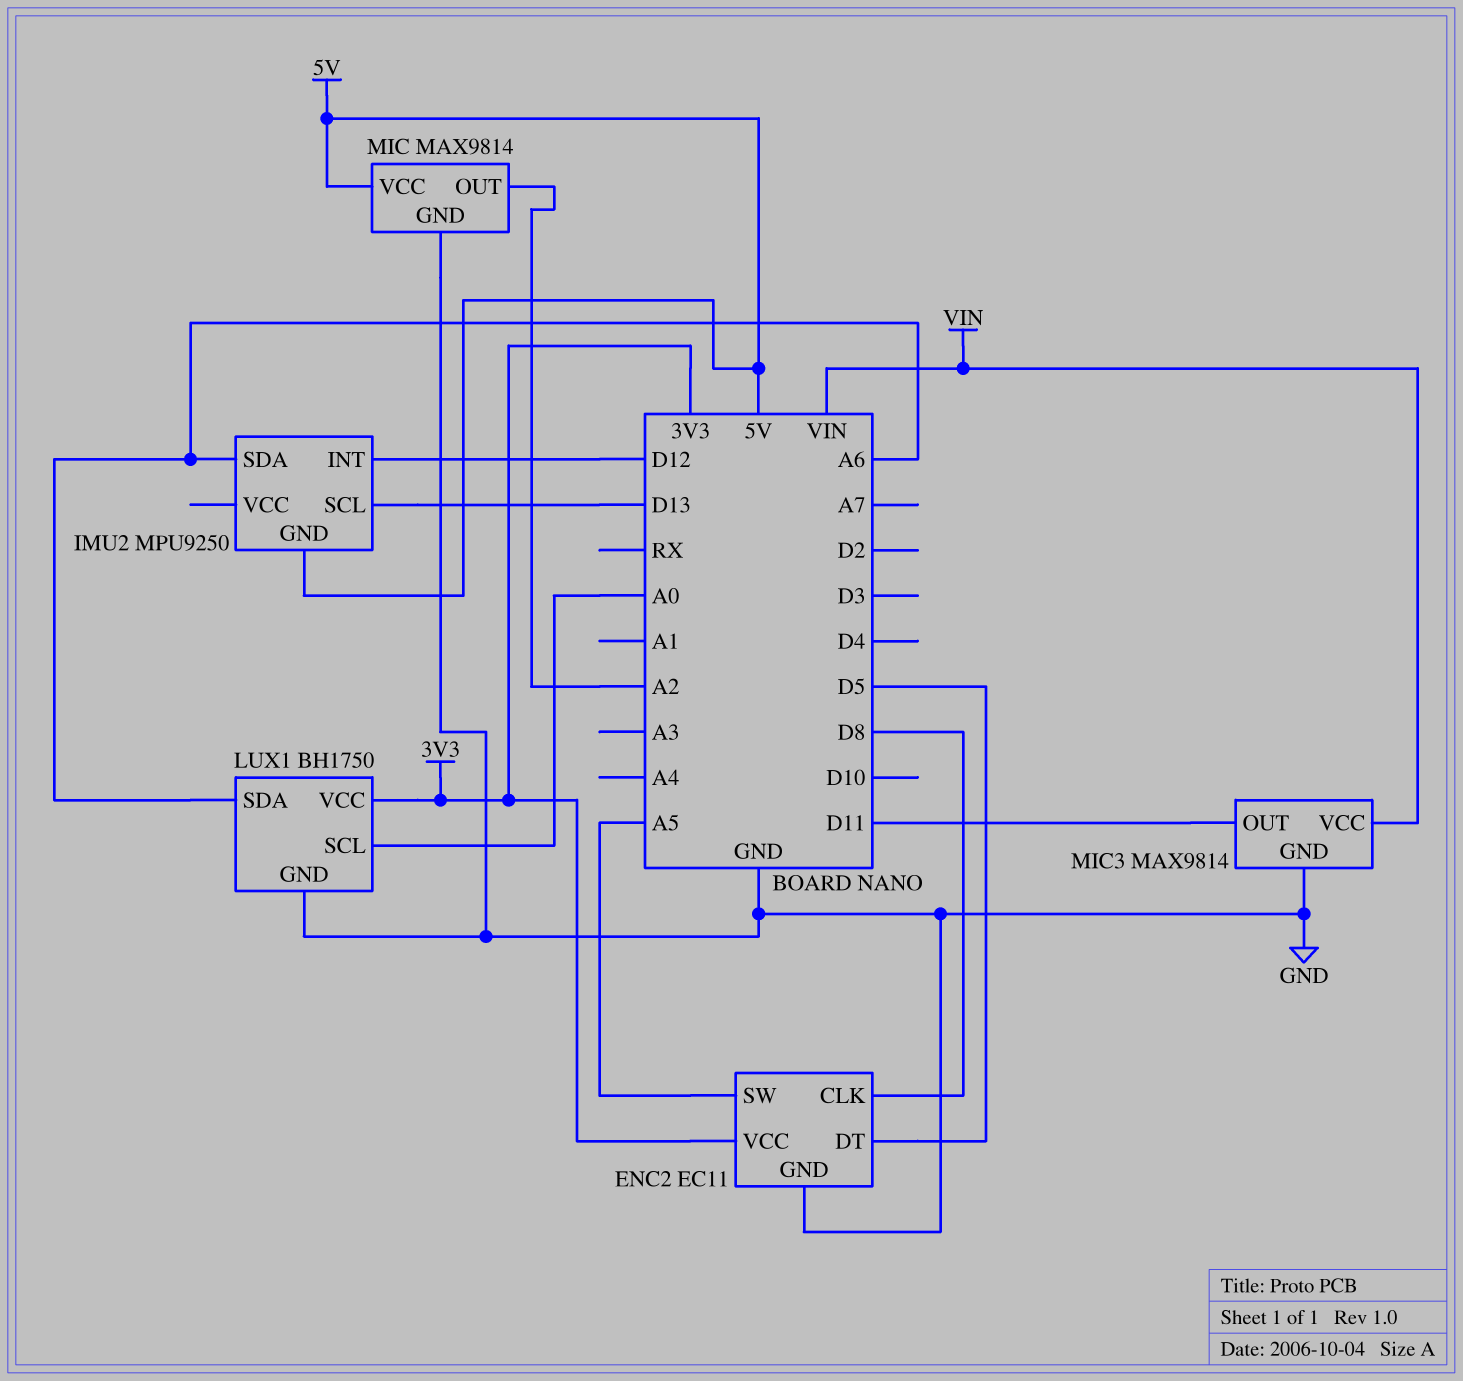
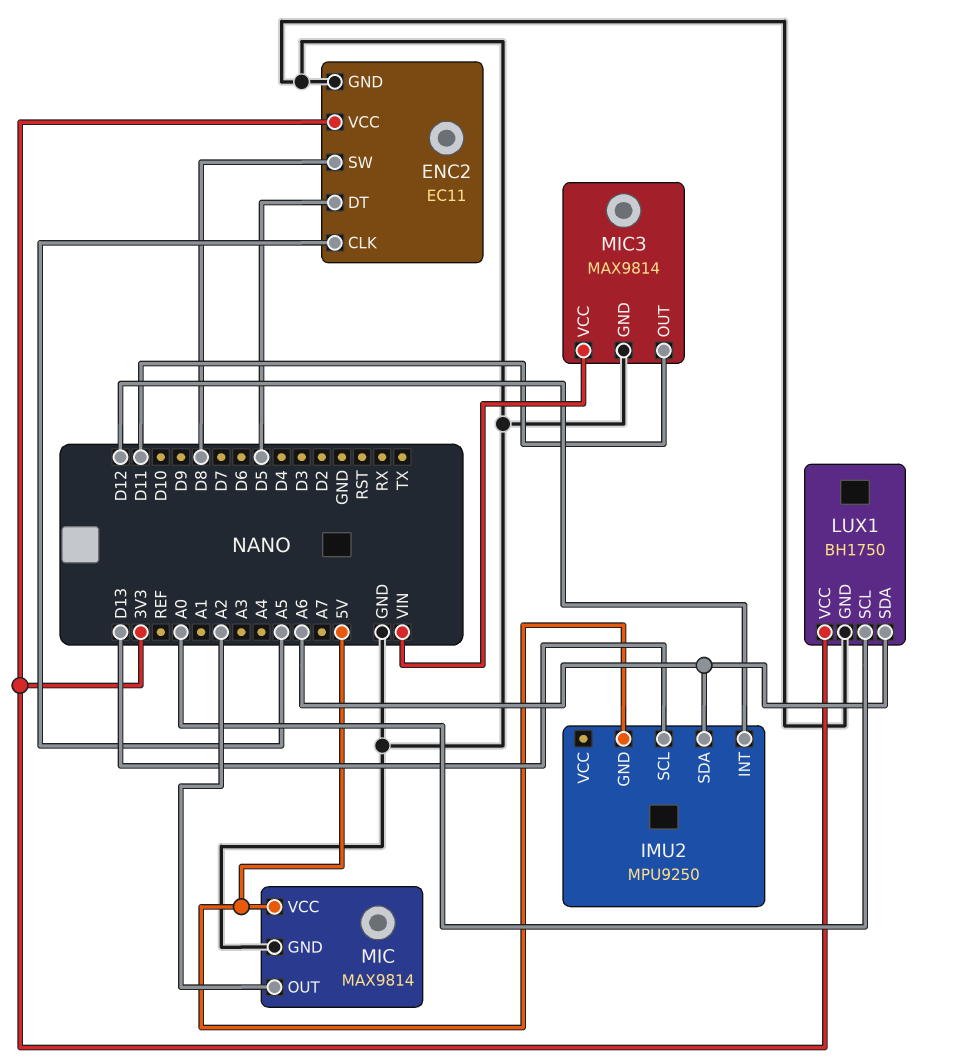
ENC2 pin CLK: D8 -> A5
ENC2 pin SW: A5 -> D8

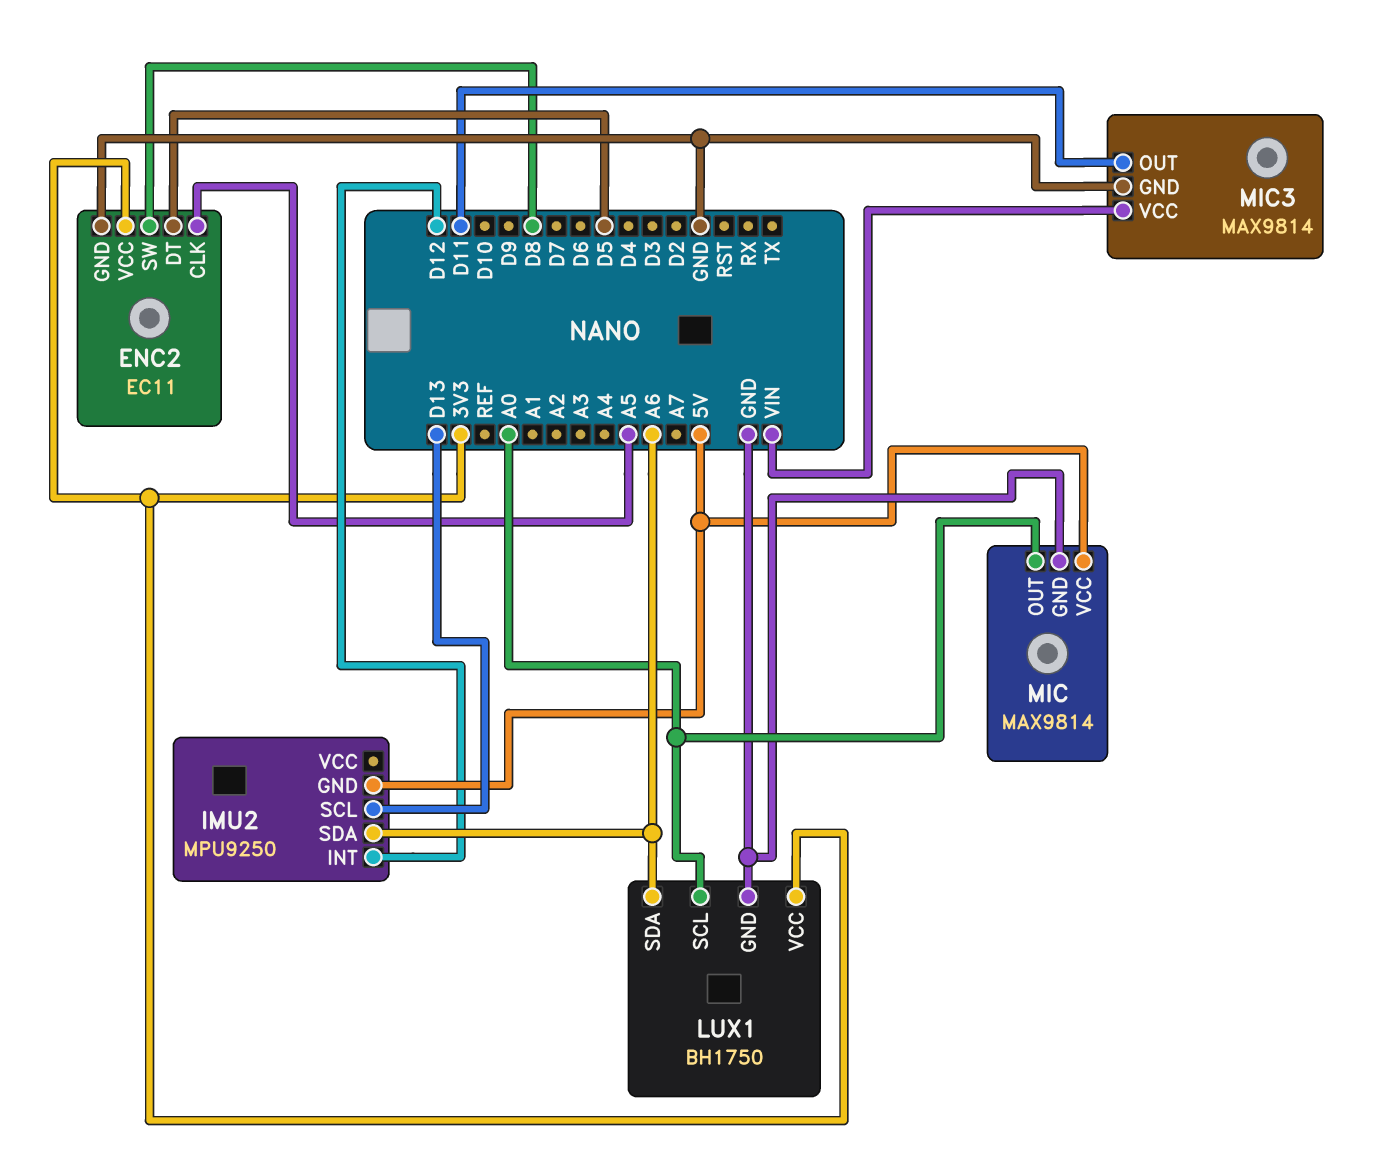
MIC pin OUT: A2 -> A0

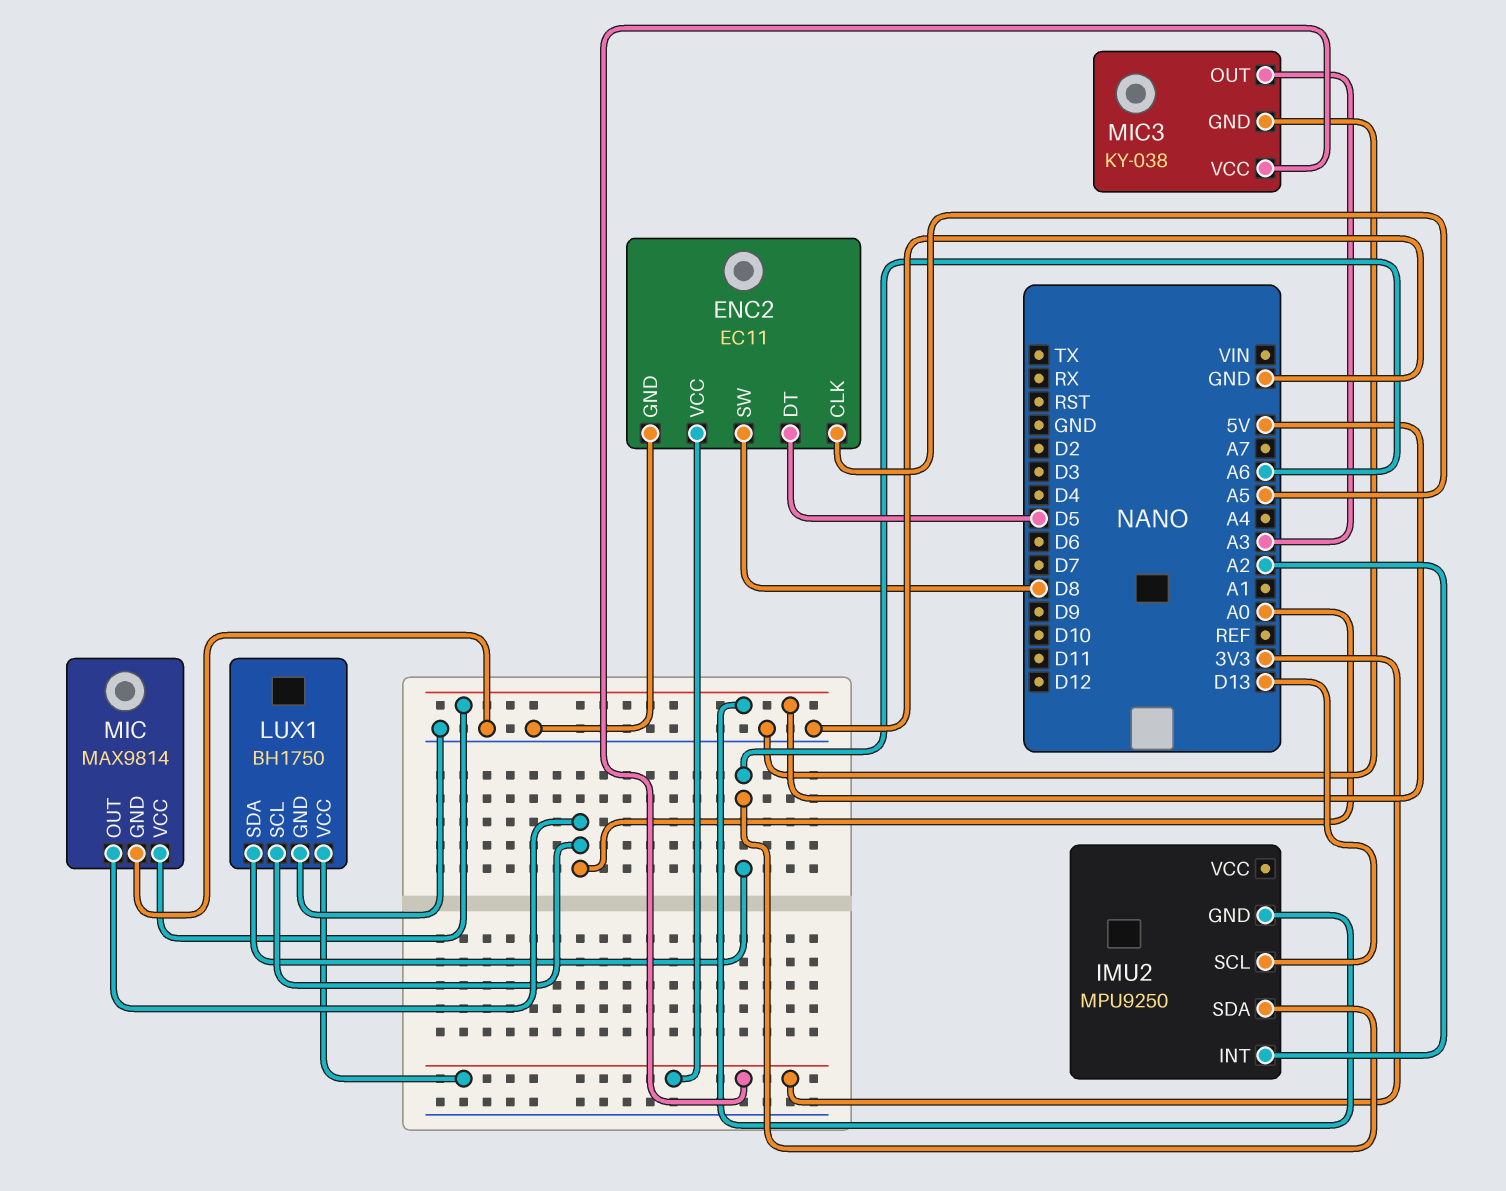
IMU2 pin INT: D12 -> A2
MIC3: MAX9814 -> KY-038
MIC3 pin OUT: D11 -> A3
MIC3 pin VCC: VIN -> 3V3

